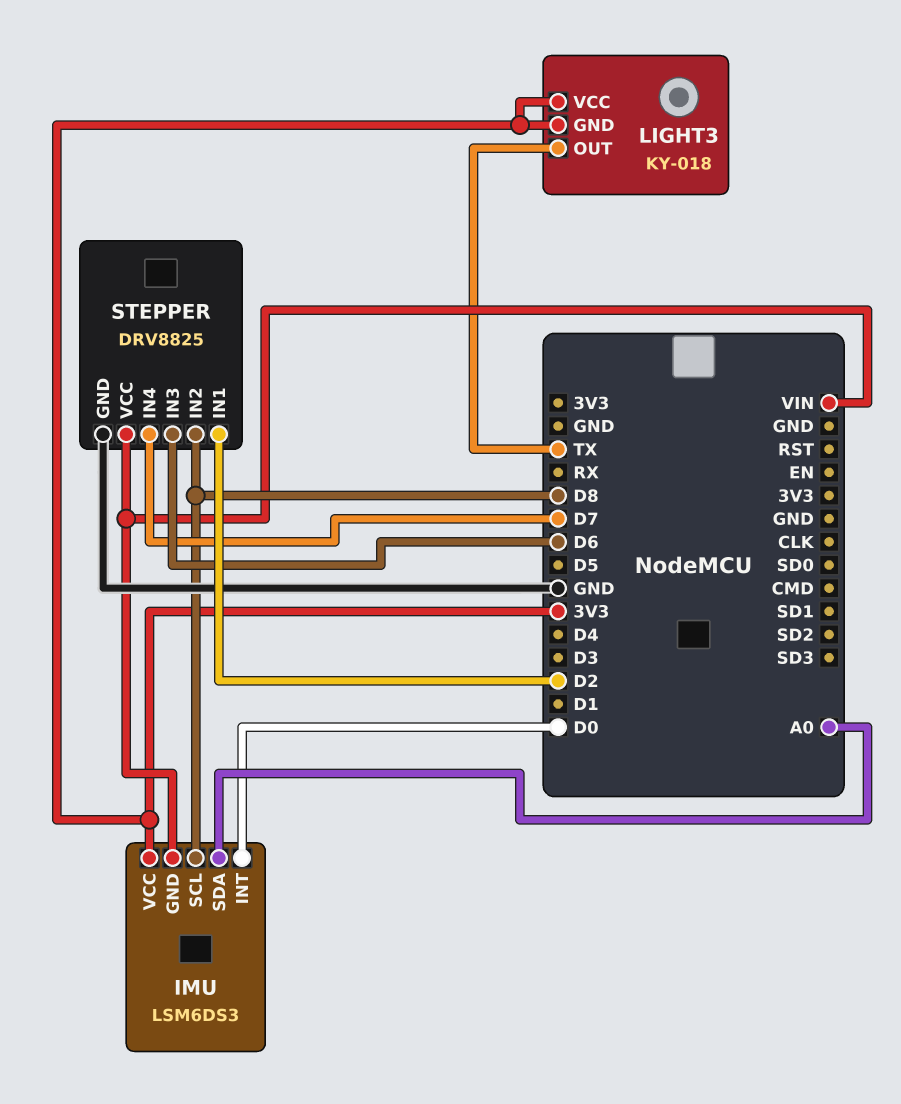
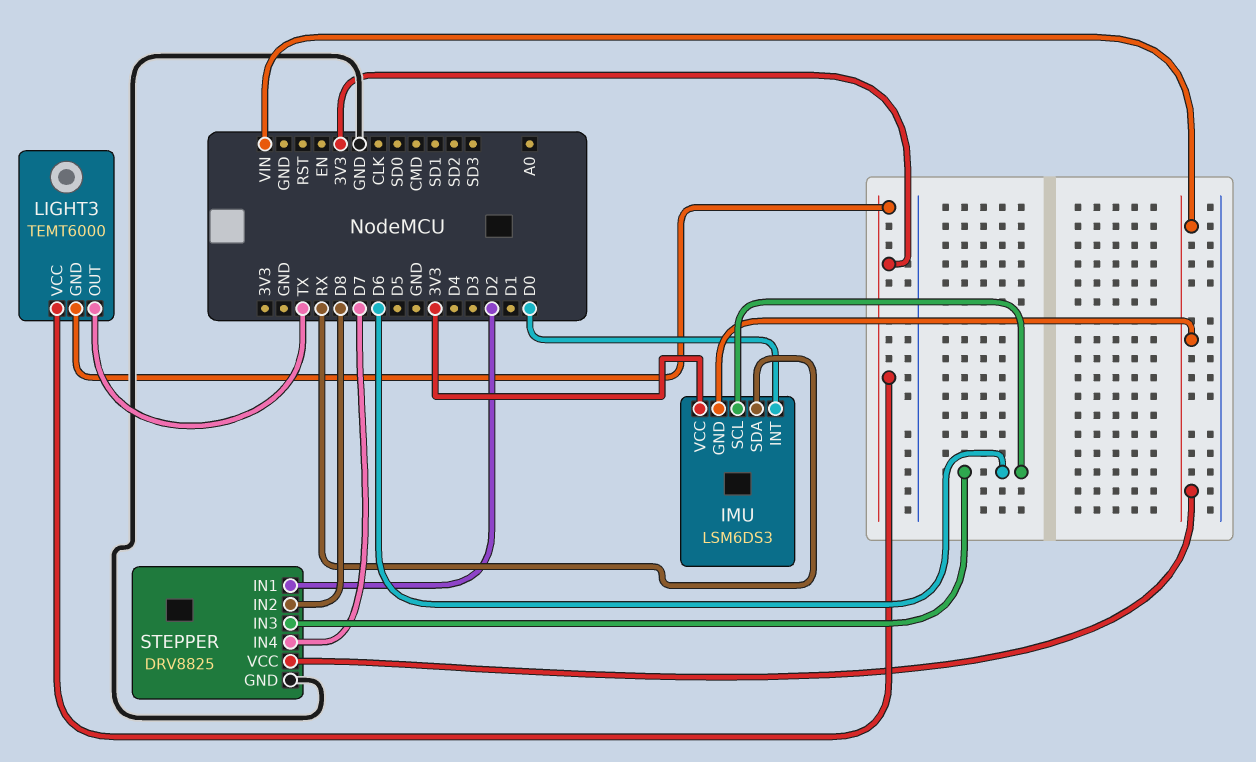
IMU pin SCL: D8 -> D6
IMU pin SDA: A0 -> RX
LIGHT3: KY-018 -> TEMT6000

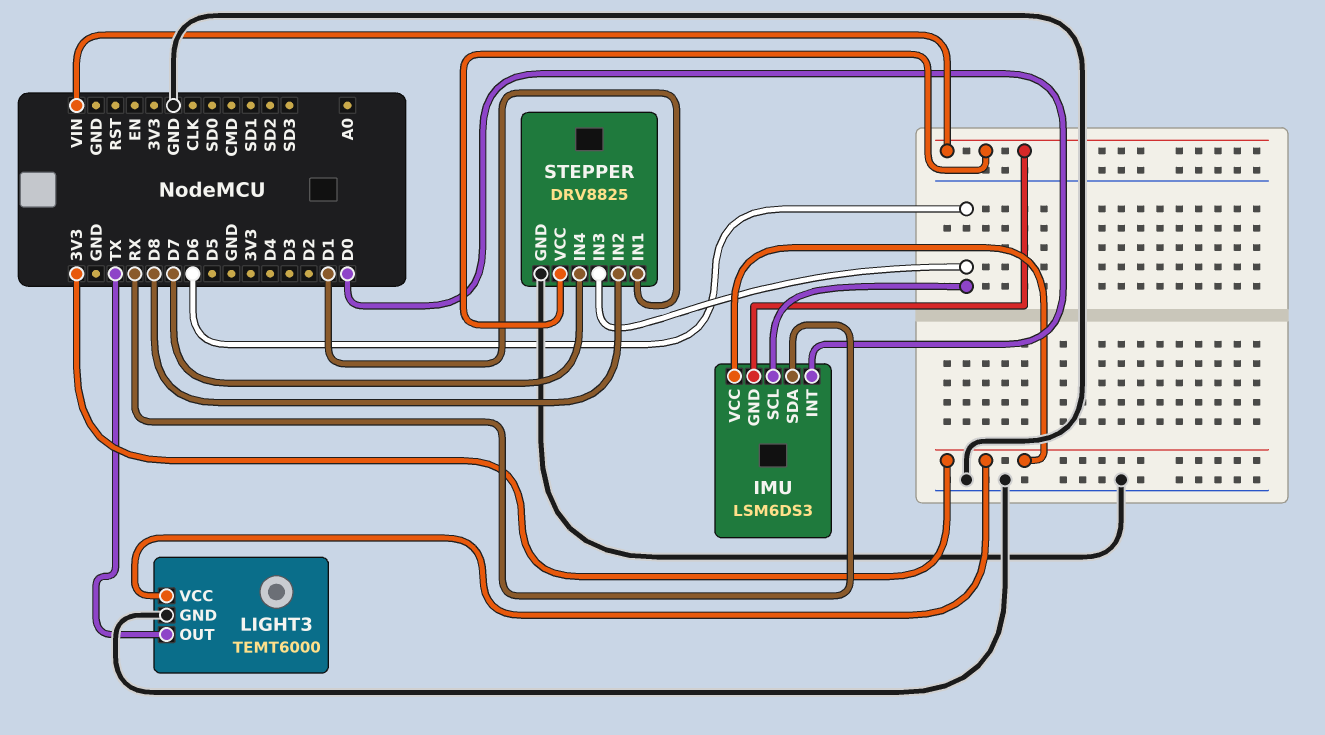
LIGHT3 pin GND: 3V3 -> GND
STEPPER pin IN1: D2 -> D1

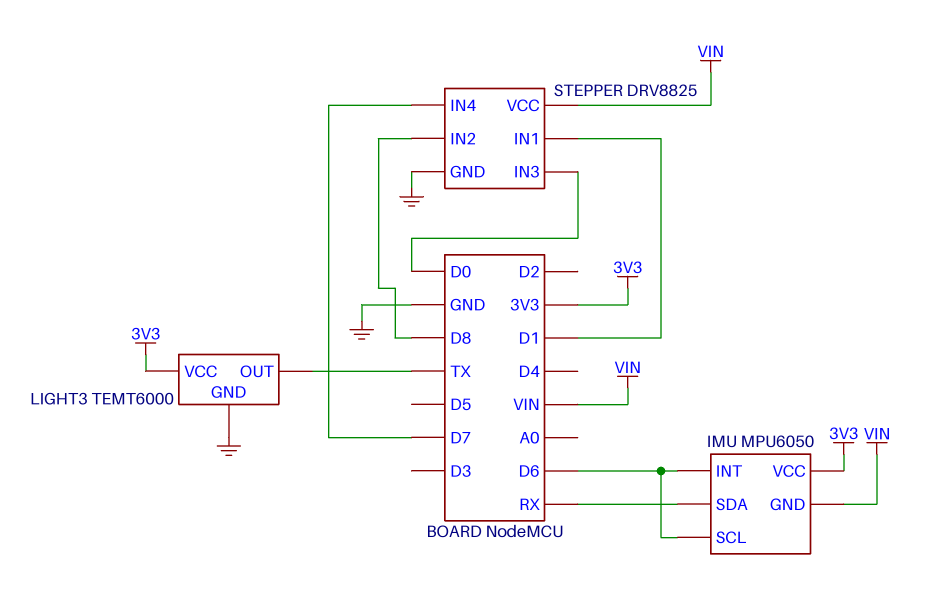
IMU: LSM6DS3 -> MPU6050
IMU pin INT: D0 -> D6
STEPPER pin IN3: D6 -> D0

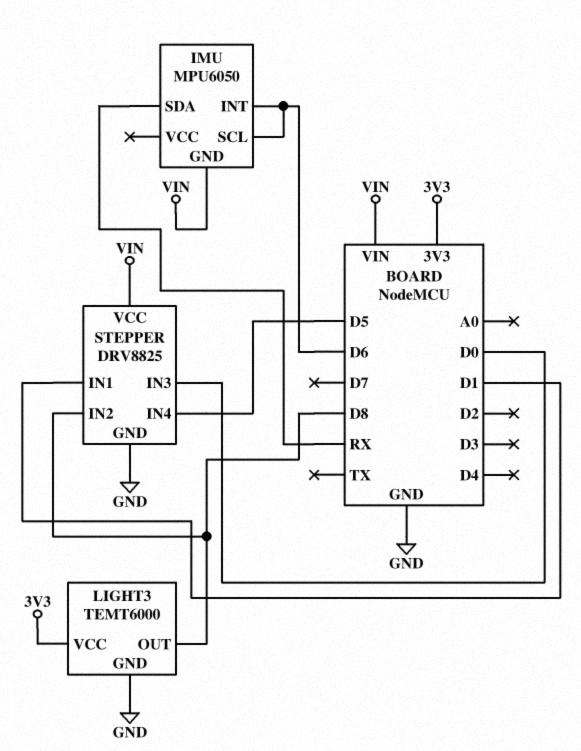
IMU pin VCC: 3V3 -> none
LIGHT3 pin OUT: TX -> D8
STEPPER pin IN4: D7 -> D5

